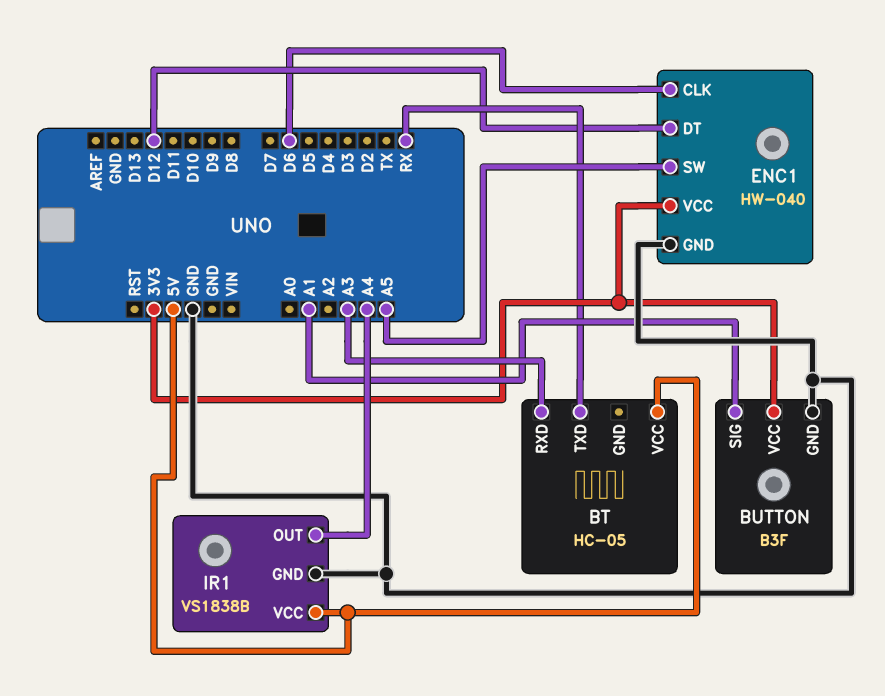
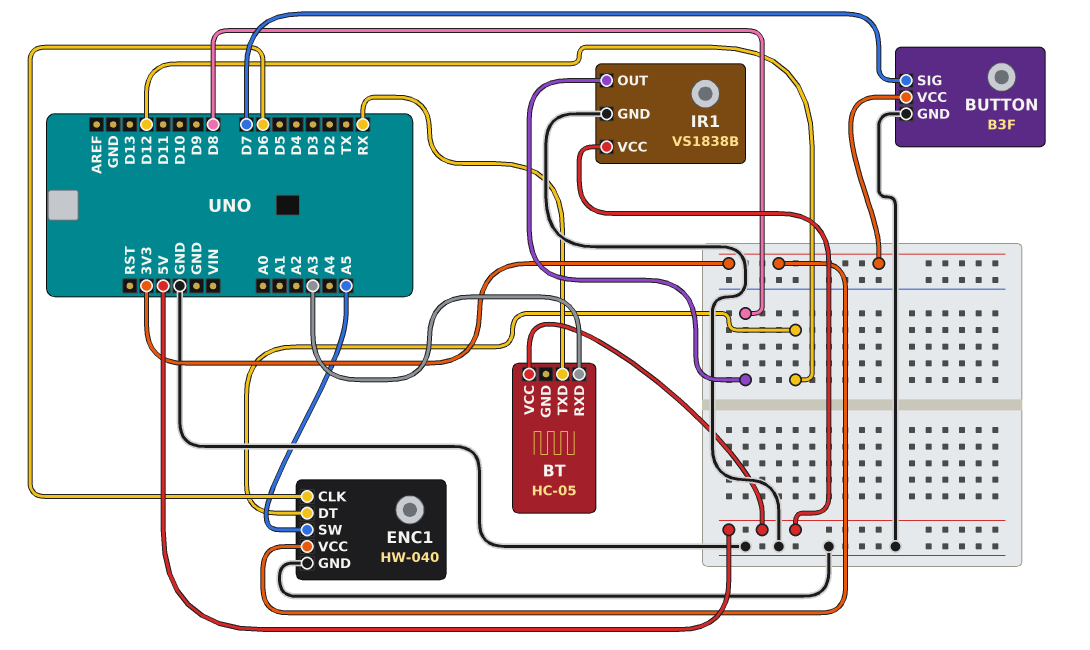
BUTTON pin SIG: A1 -> D7
IR1 pin OUT: A4 -> D8

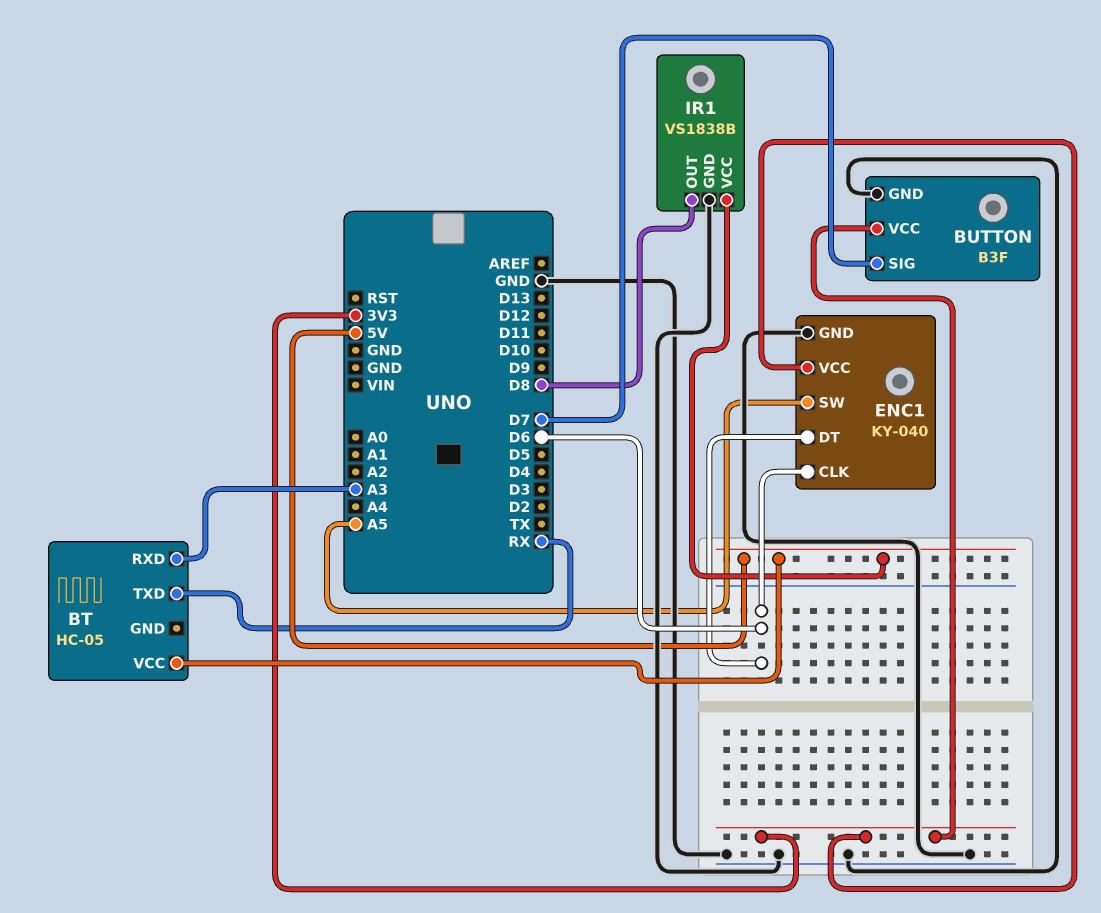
ENC1: HW-040 -> KY-040
ENC1 pin DT: D12 -> D6

